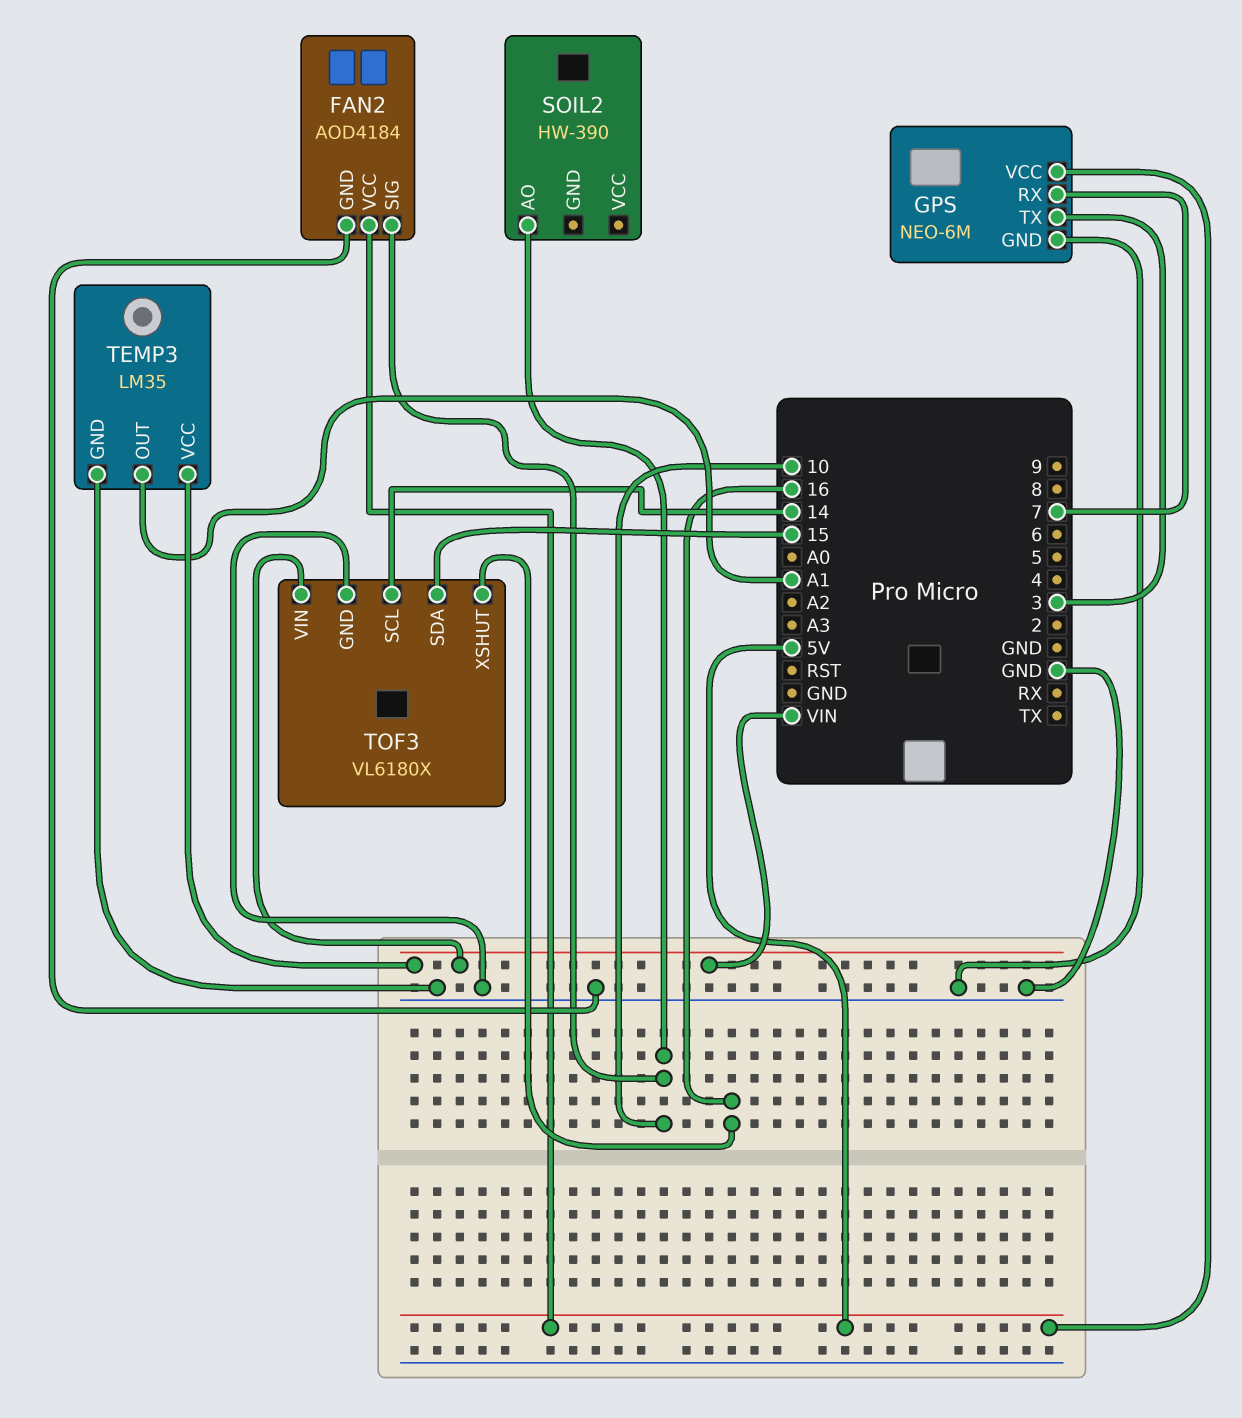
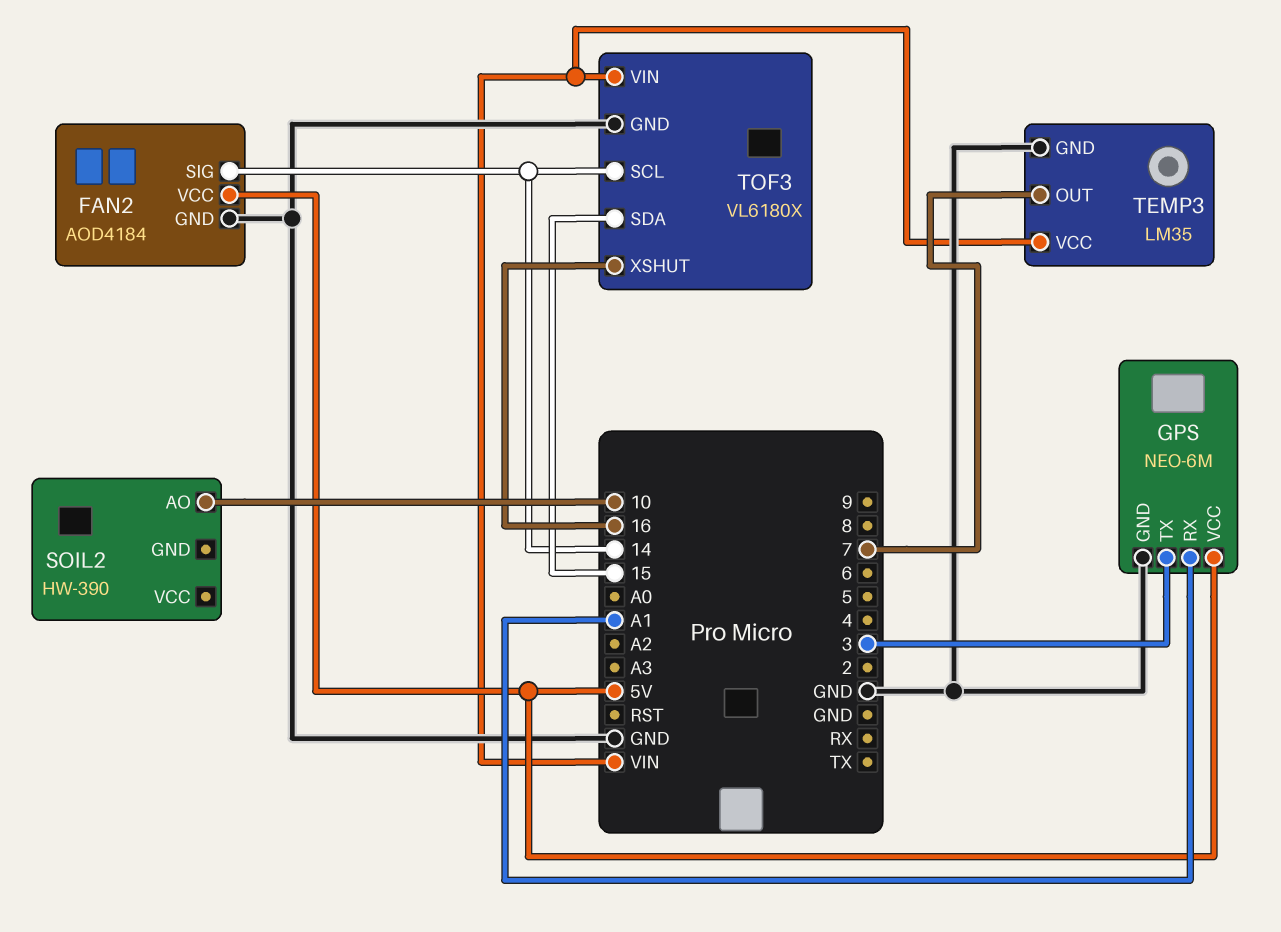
FAN2 pin SIG: 10 -> 14
GPS pin RX: 7 -> A1
TEMP3 pin OUT: A1 -> 7

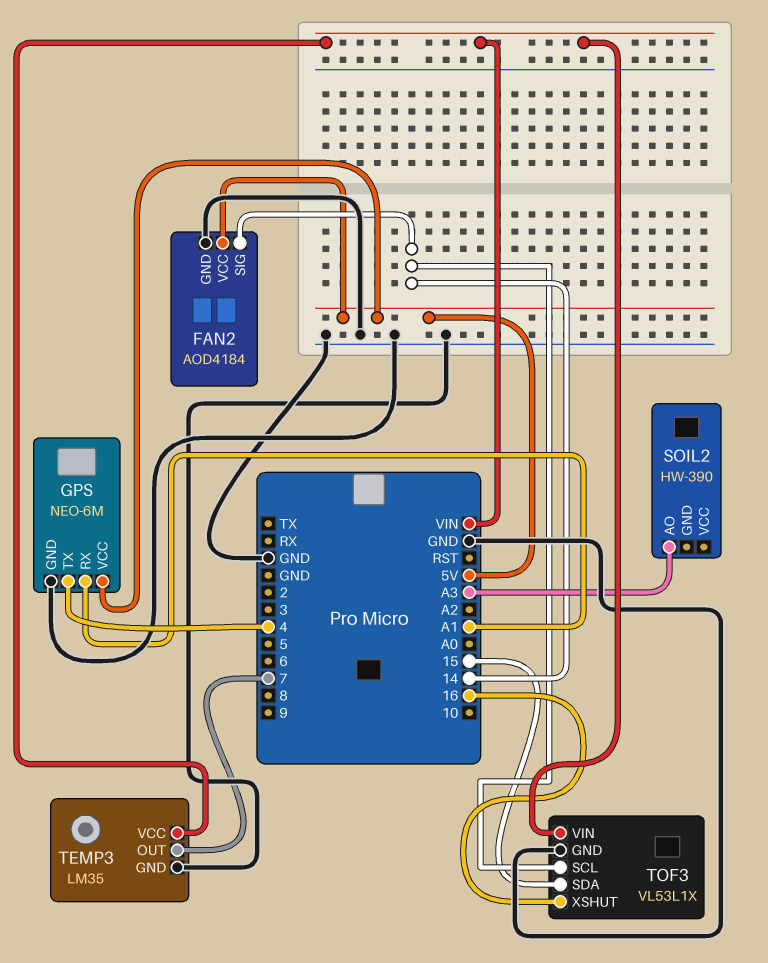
GPS pin TX: 3 -> 4
SOIL2 pin AO: 10 -> A3
TOF3: VL6180X -> VL53L1X

